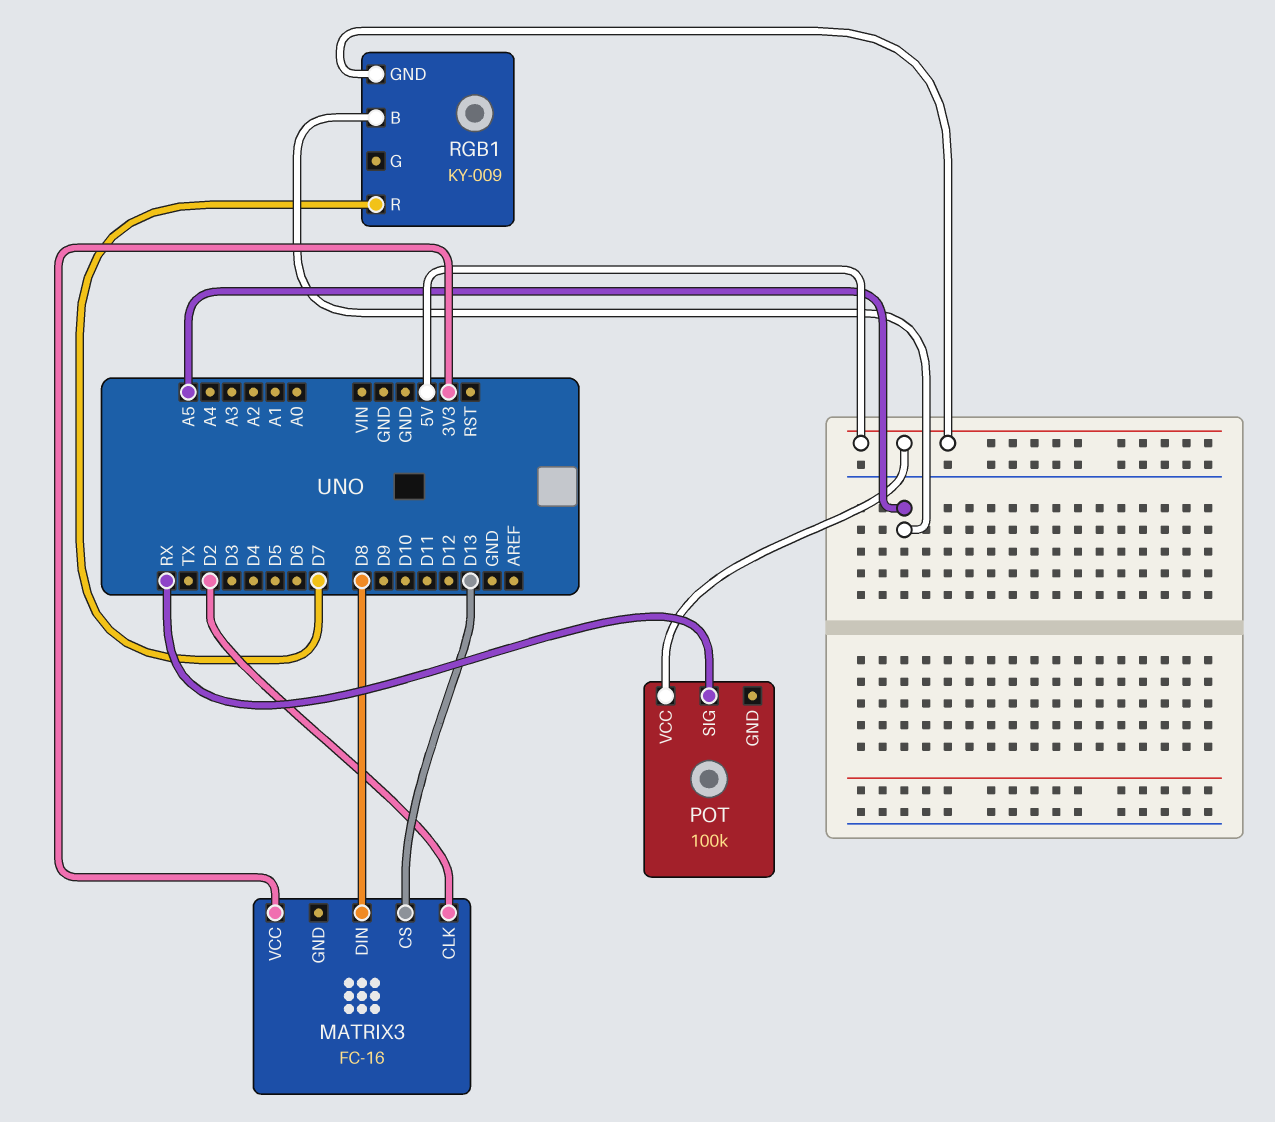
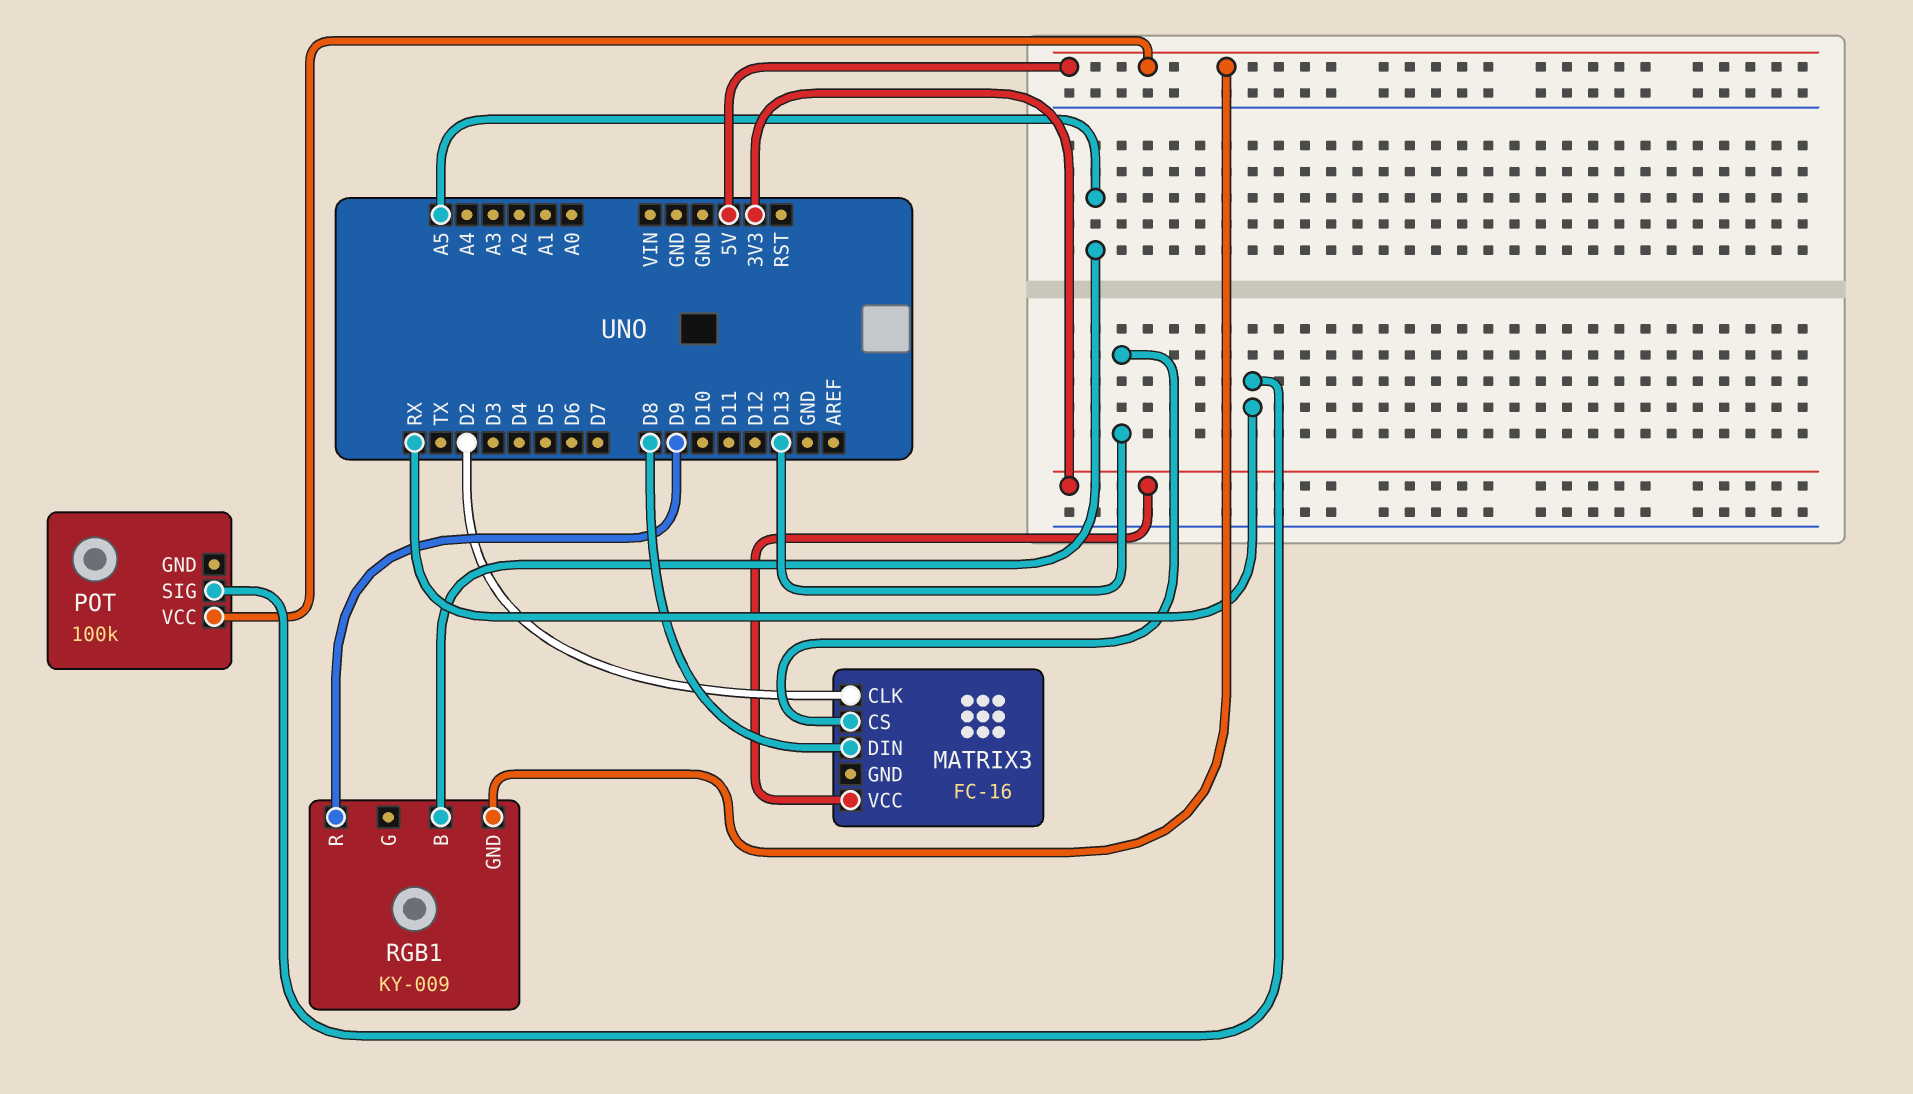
RGB1 pin R: D7 -> D9

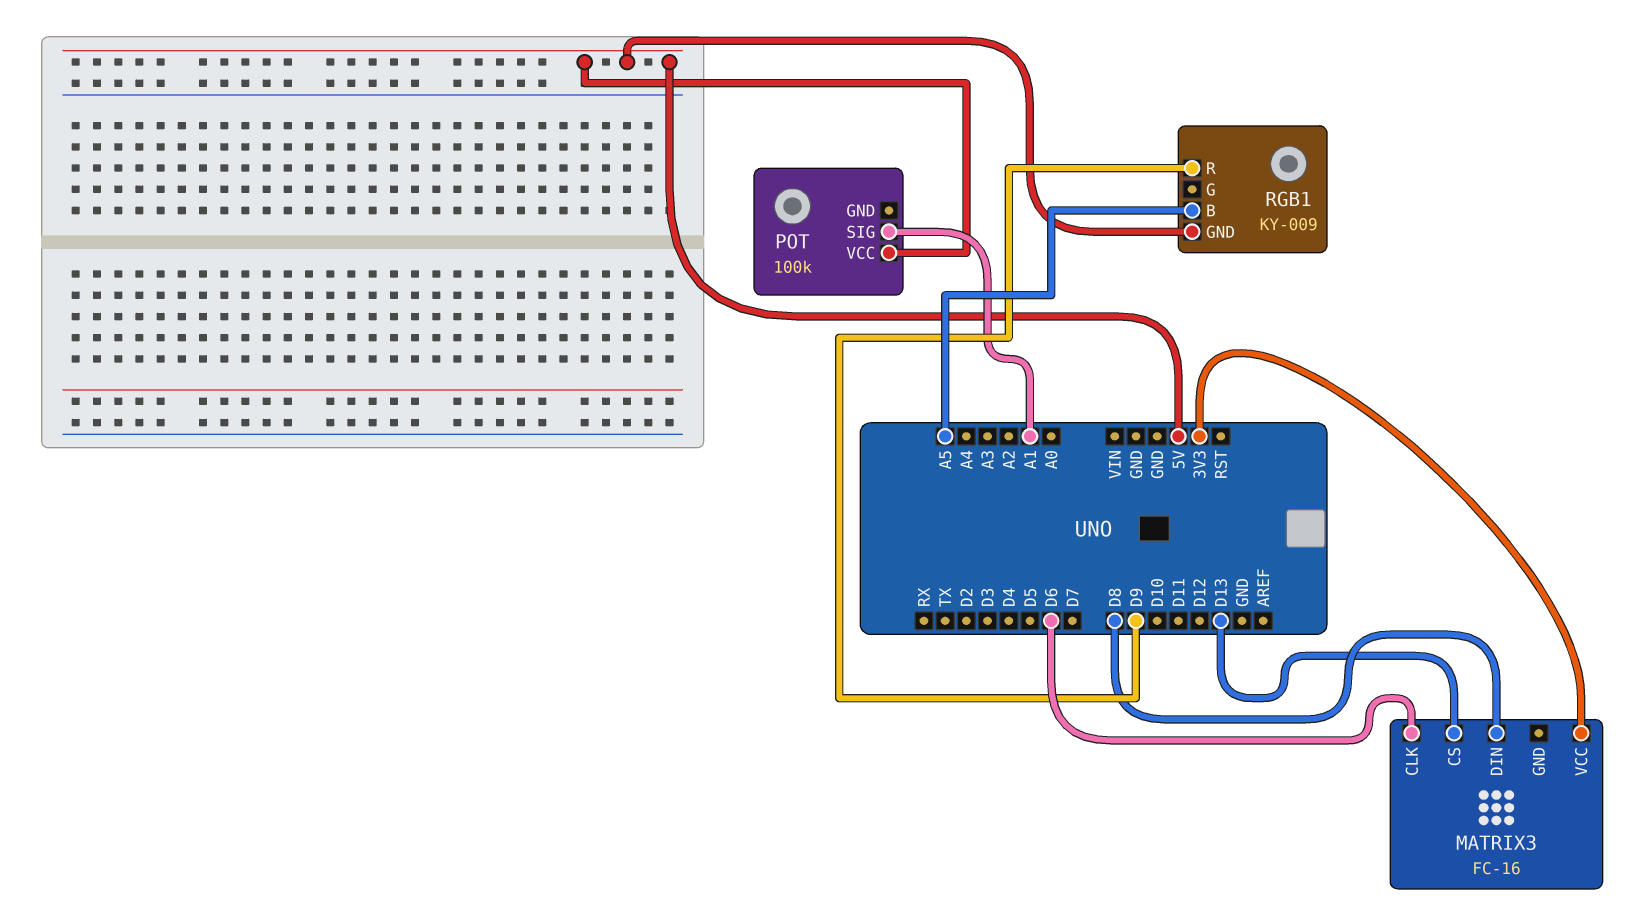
MATRIX3 pin CLK: D2 -> D6
POT pin SIG: RX -> A1

